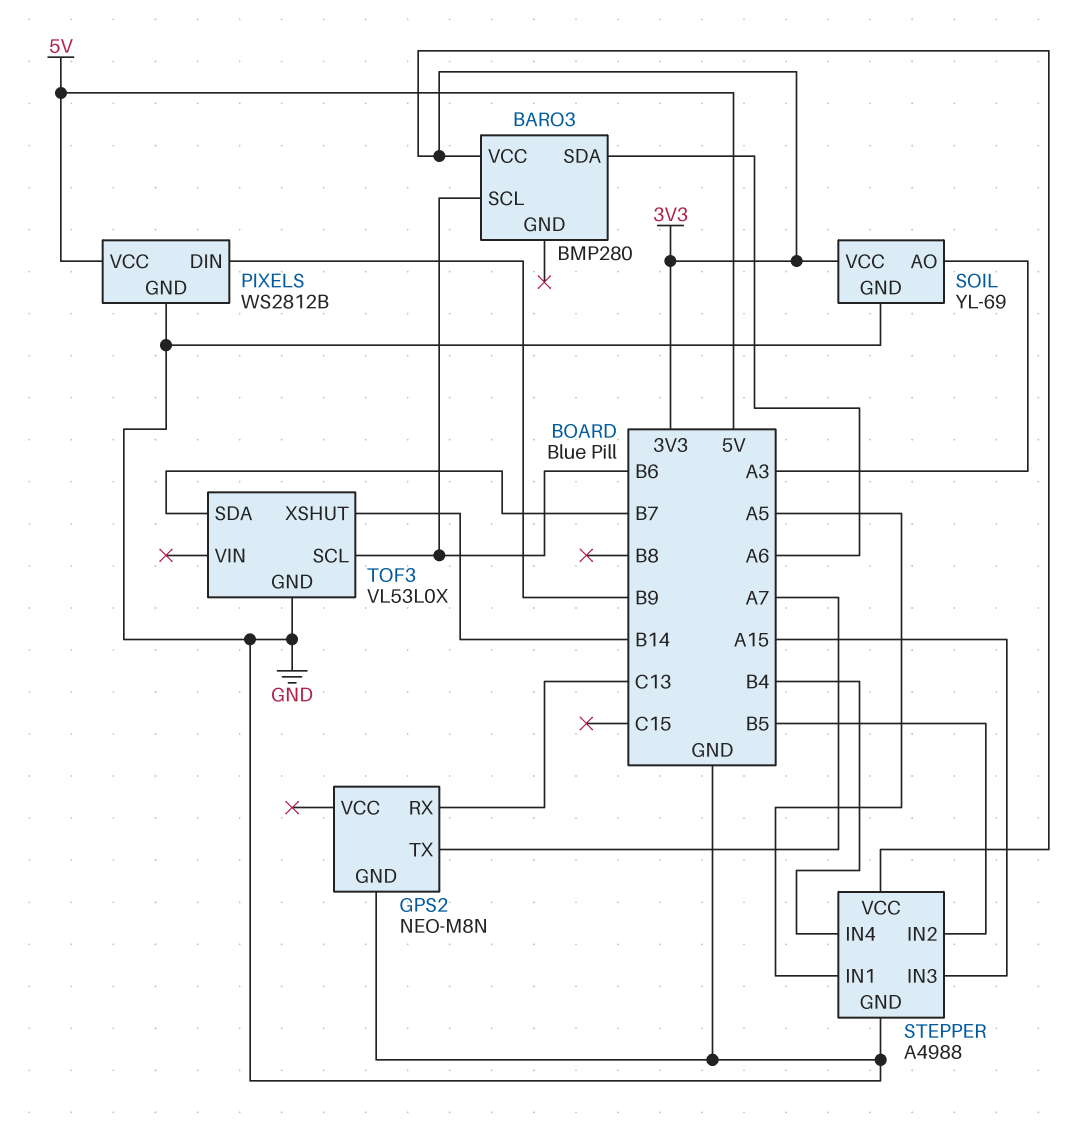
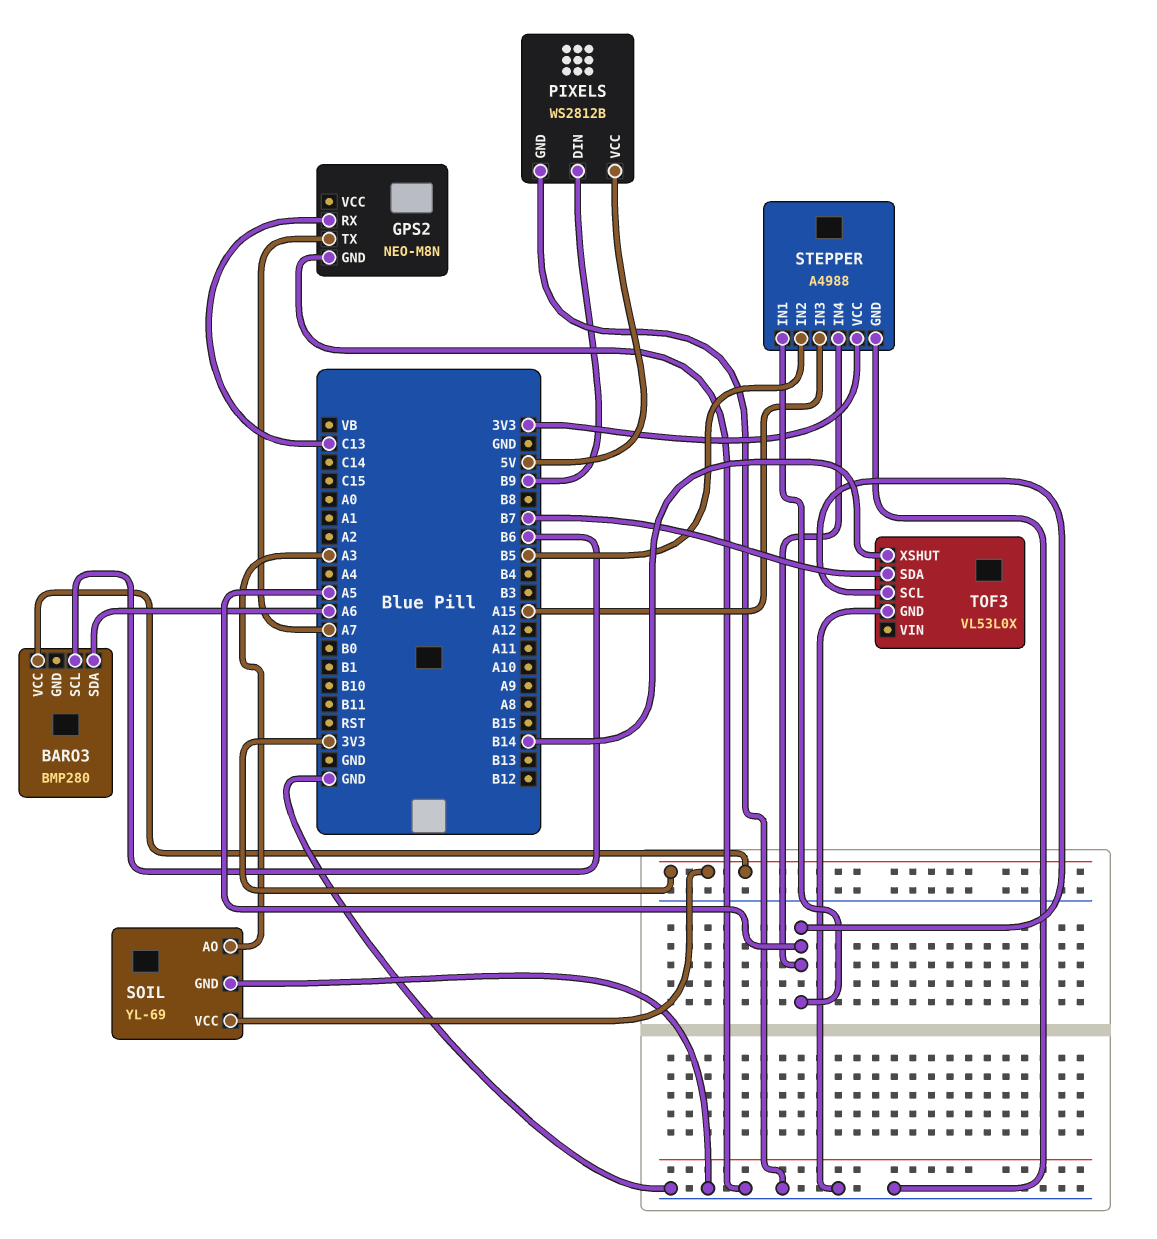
STEPPER pin IN4: B4 -> A5
TOF3 pin SCL: B6 -> A5

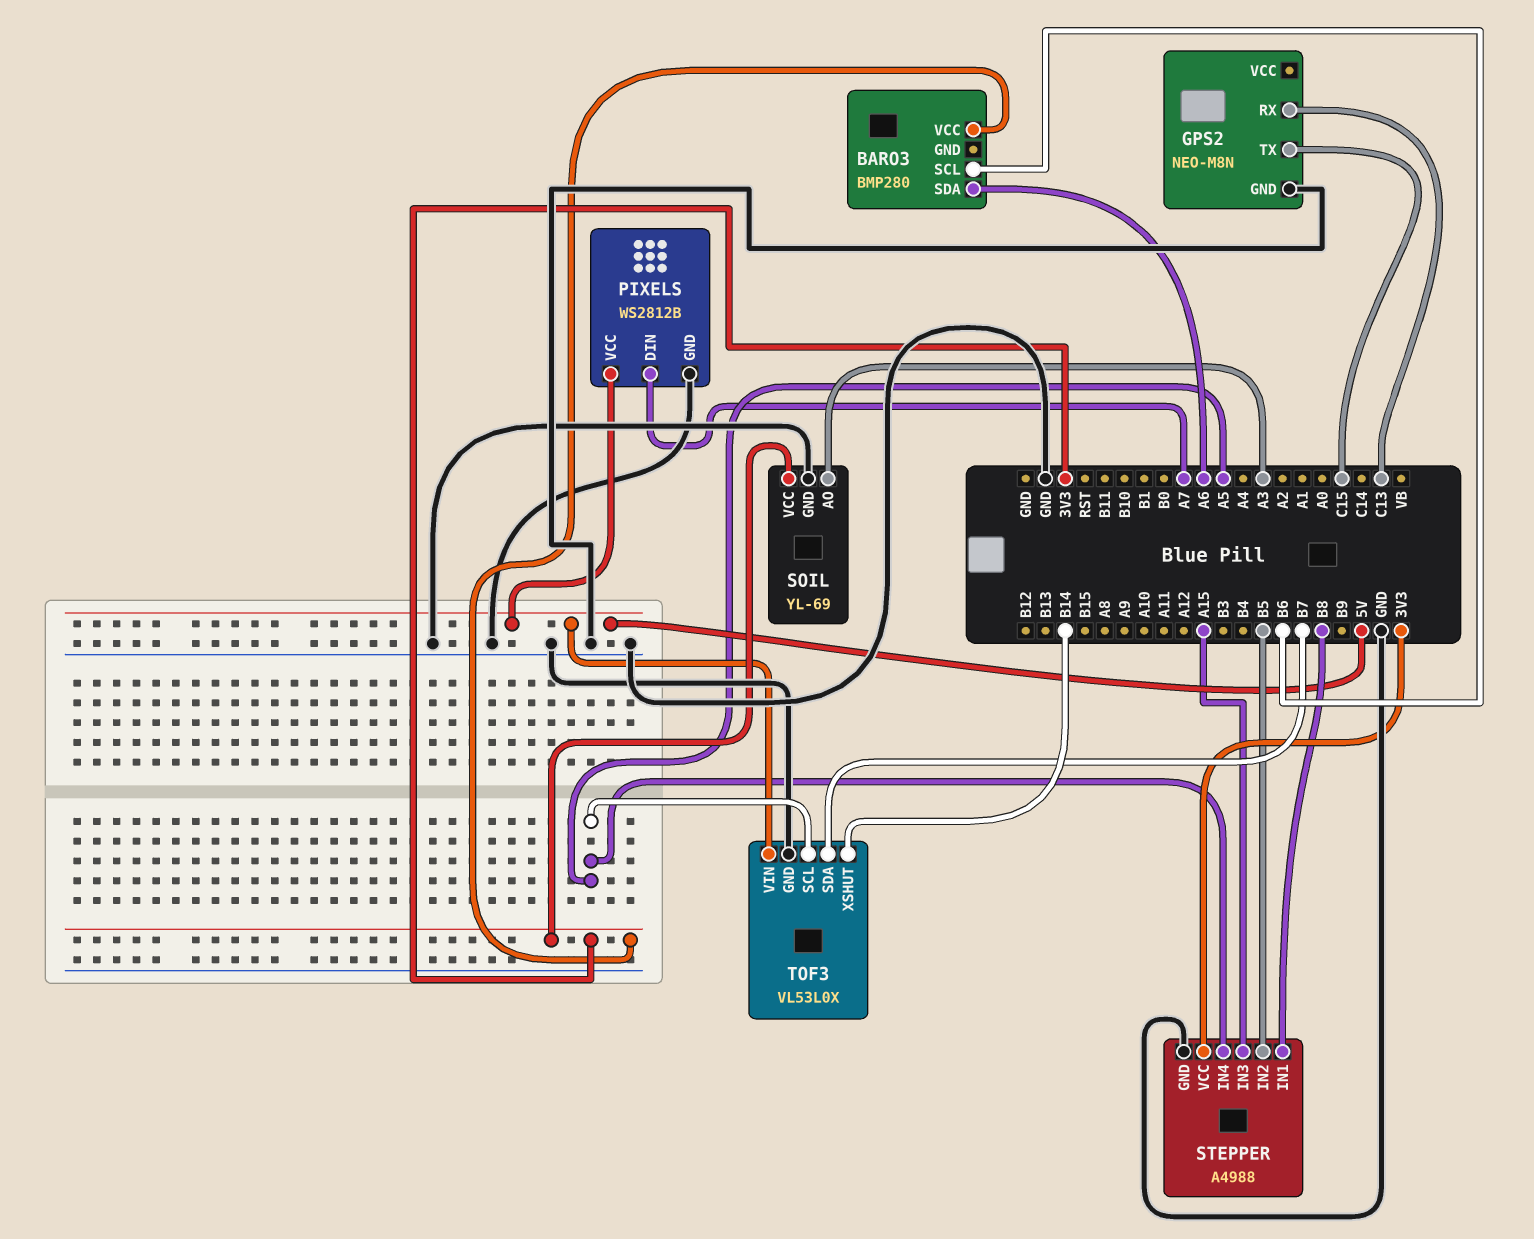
GPS2 pin TX: A7 -> C15
PIXELS pin DIN: B9 -> A7
STEPPER pin IN1: A5 -> B8
TOF3 pin VIN: none -> 5V

